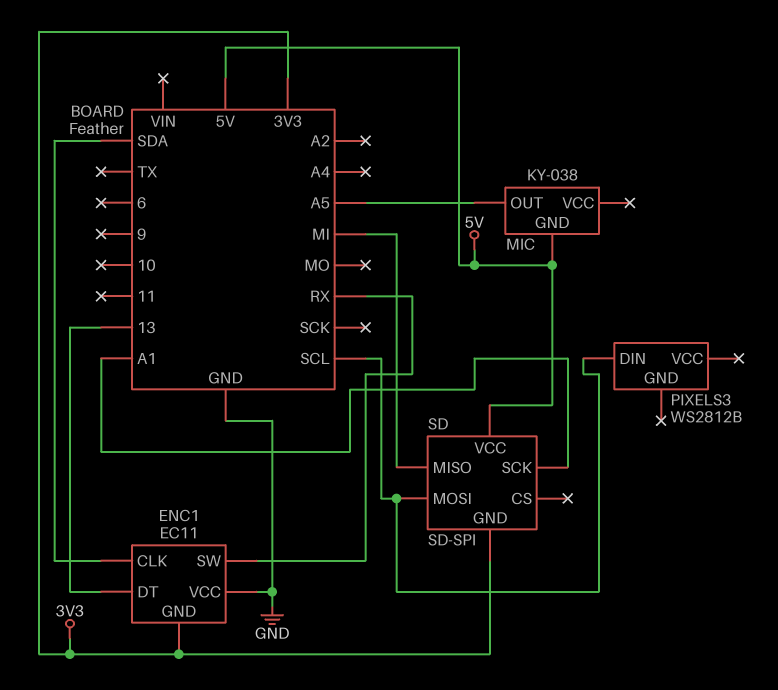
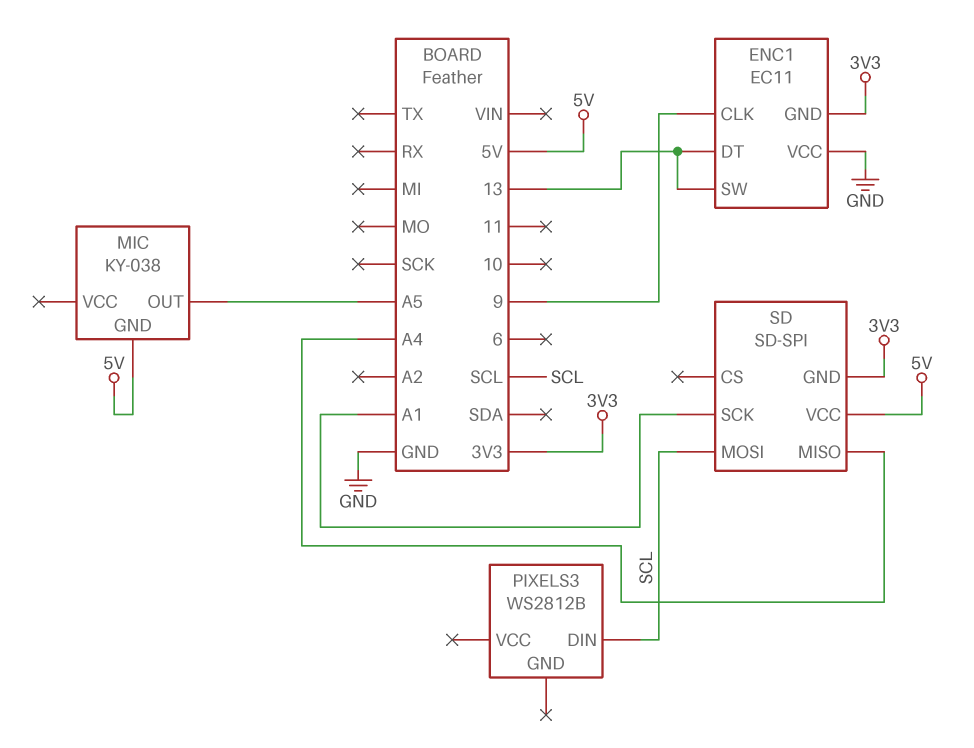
ENC1 pin CLK: SDA -> 9
ENC1 pin SW: RX -> 13
SD pin MISO: MI -> A4

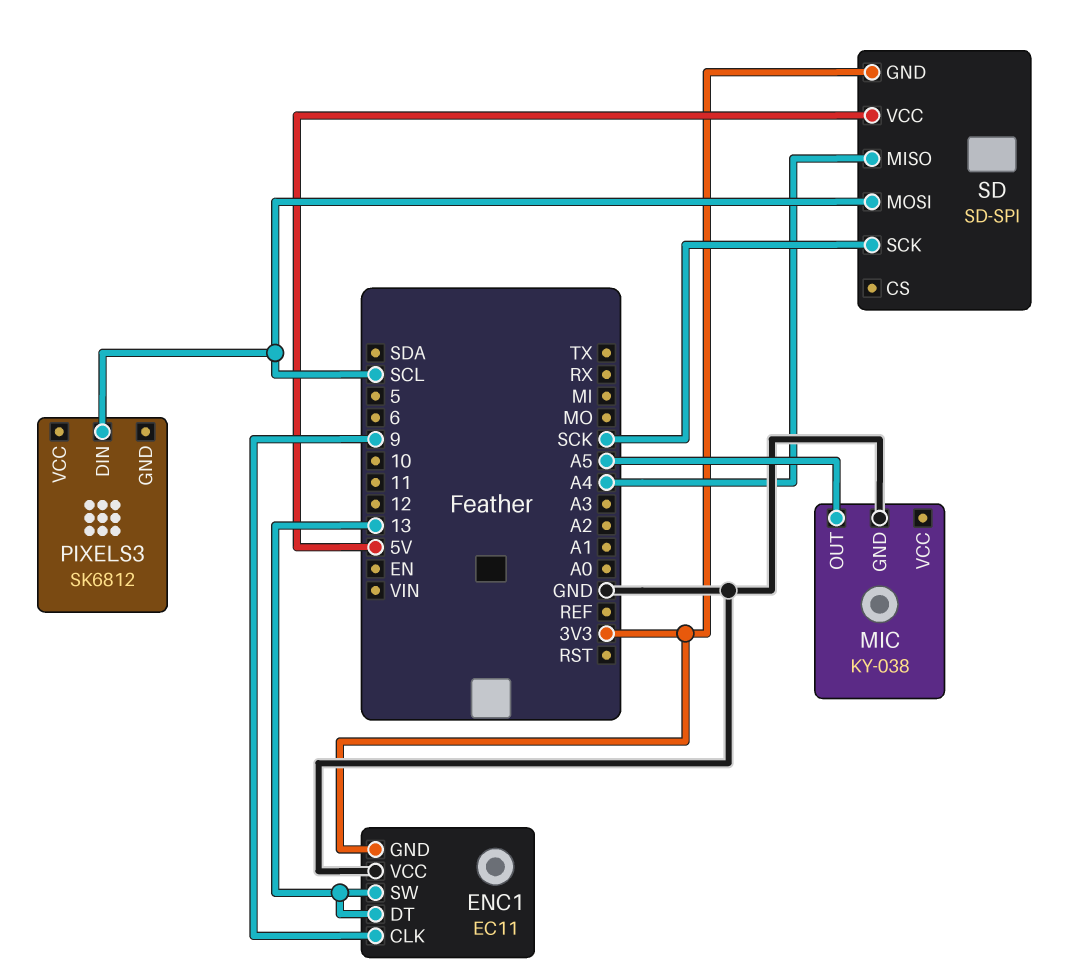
MIC pin GND: 5V -> GND
PIXELS3: WS2812B -> SK6812
SD pin SCK: A1 -> SCK

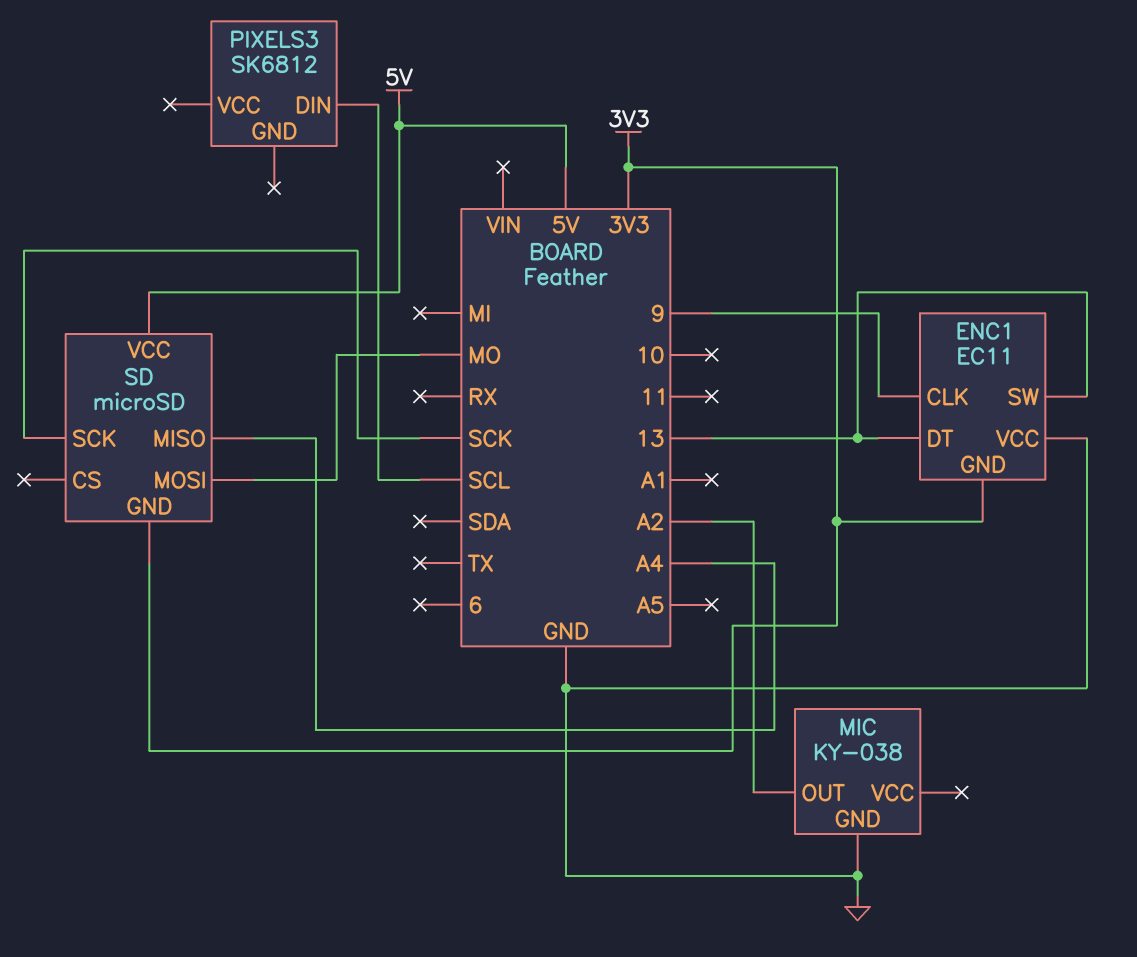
MIC pin OUT: A5 -> A2
SD: SD-SPI -> microSD
SD pin MOSI: SCL -> MO

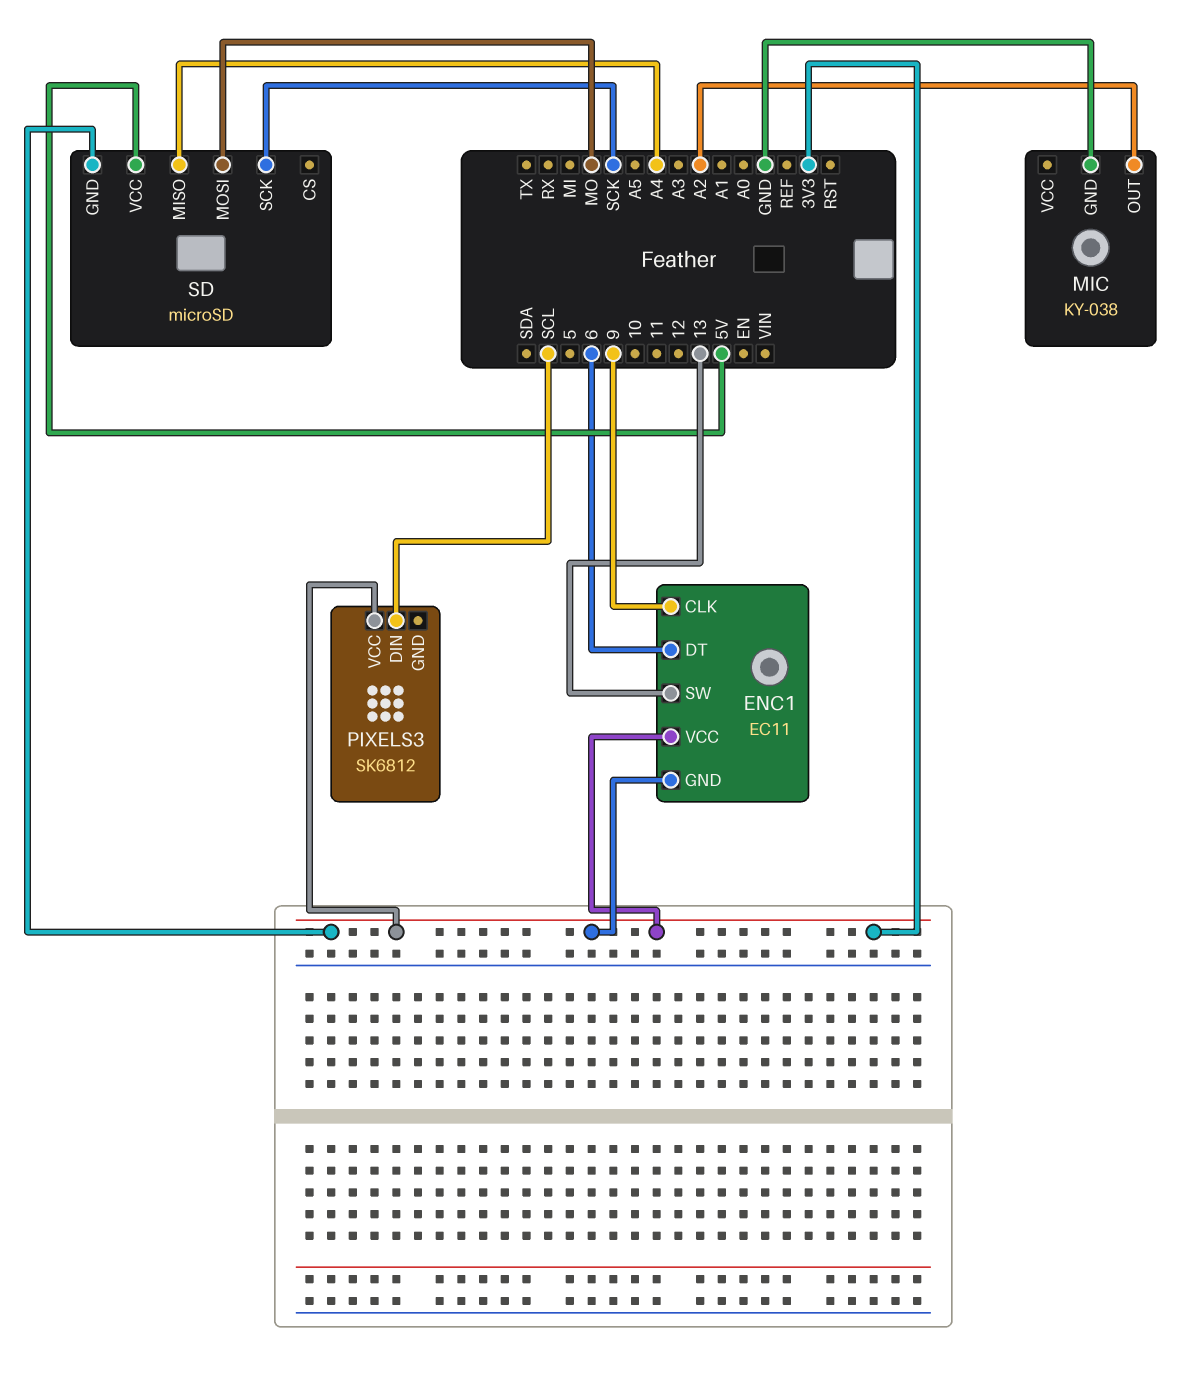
ENC1 pin DT: 13 -> 6
ENC1 pin VCC: GND -> 3V3
PIXELS3 pin VCC: none -> 3V3

